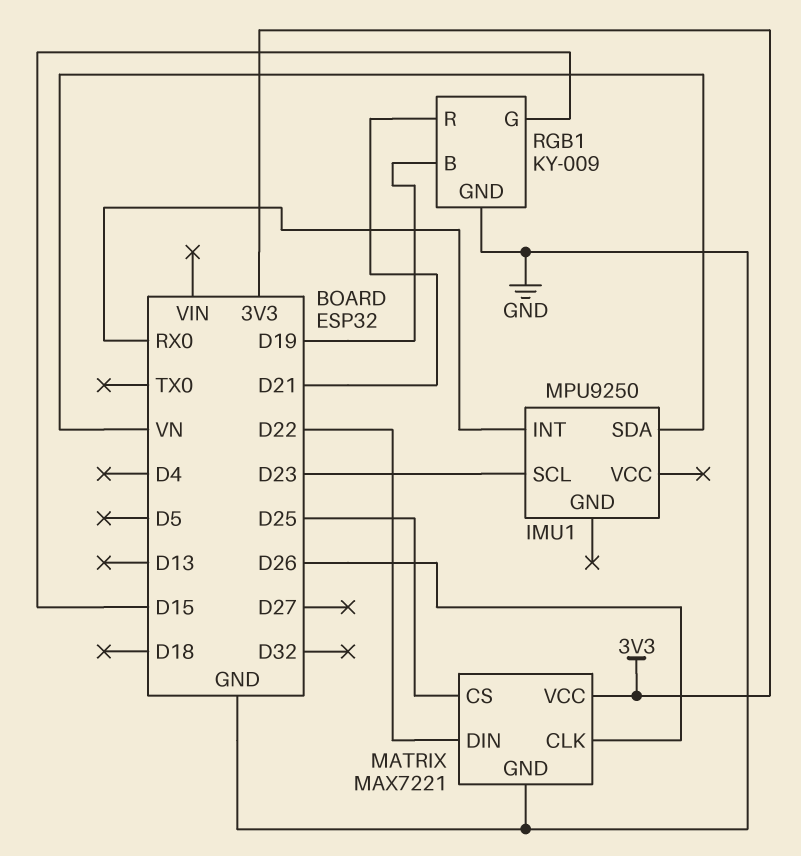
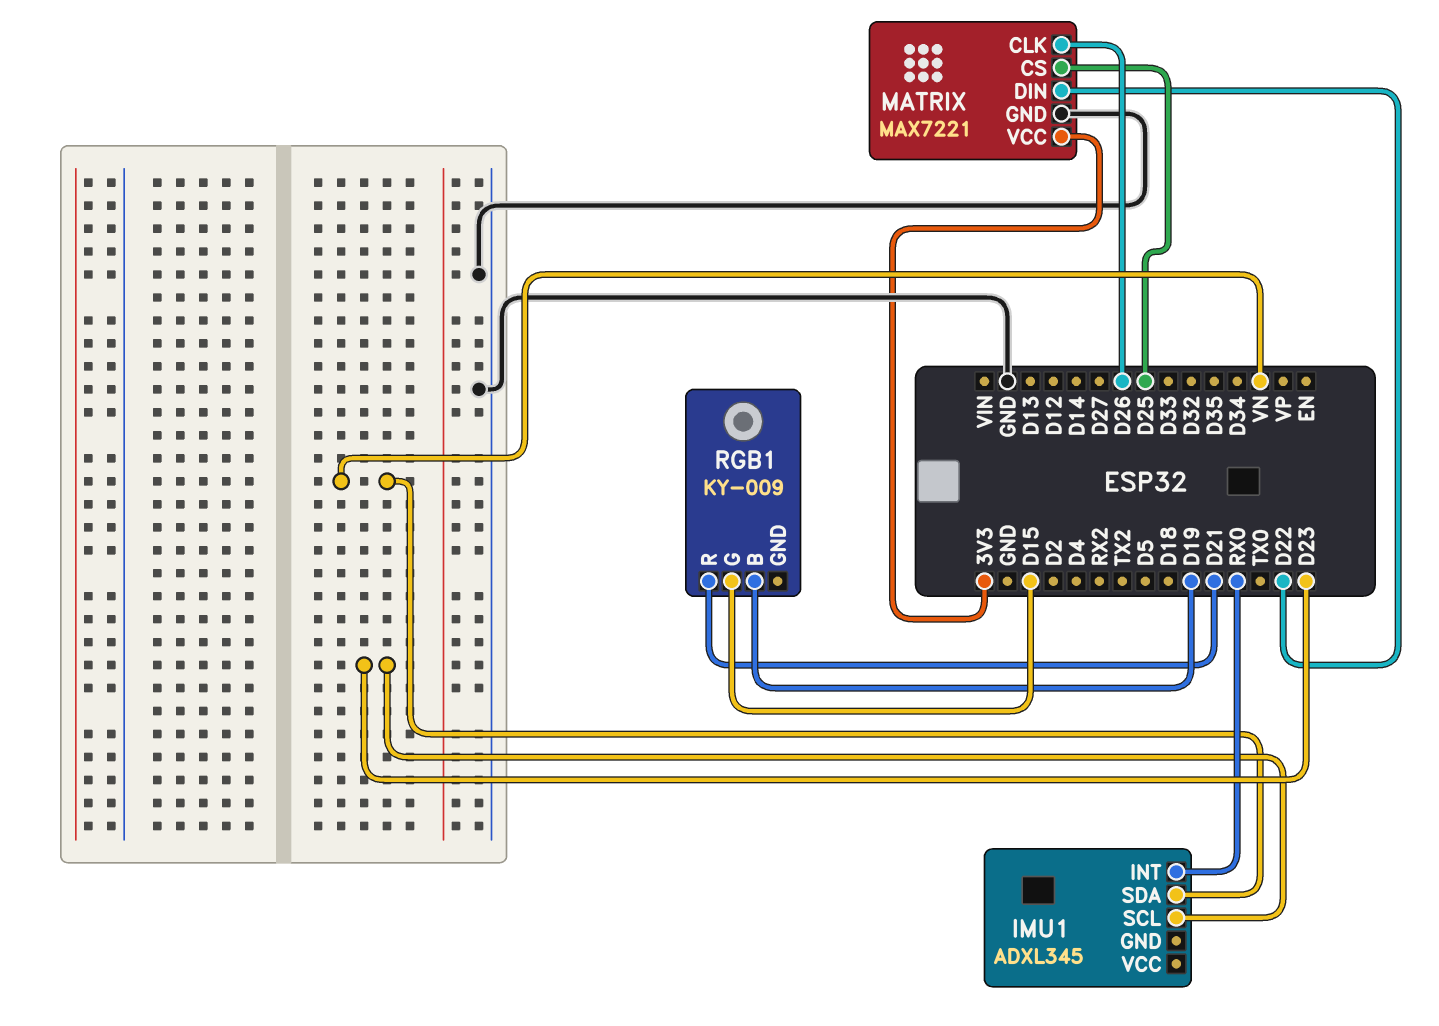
IMU1: MPU9250 -> ADXL345
RGB1 pin GND: GND -> none

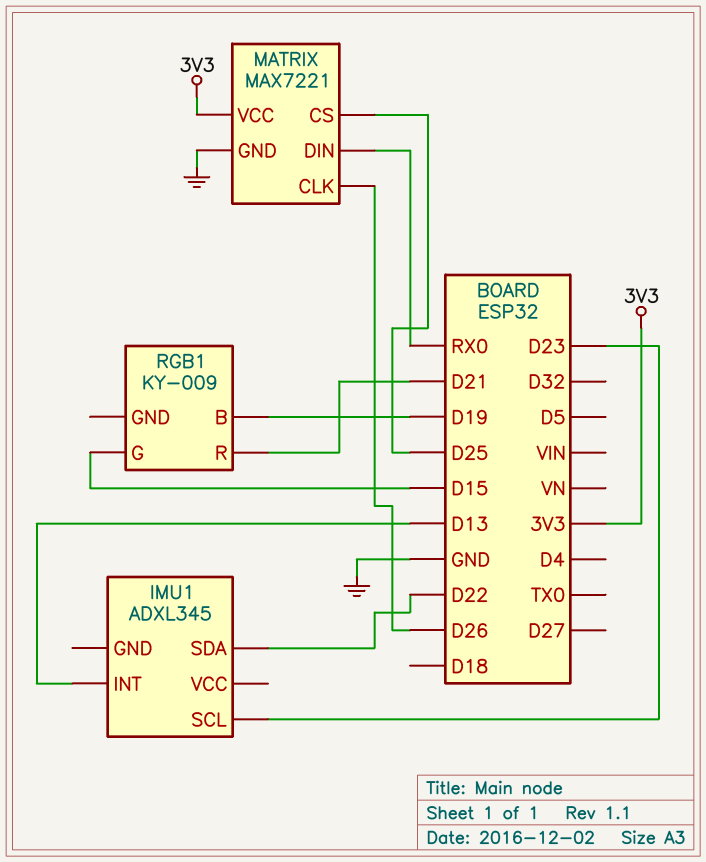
IMU1 pin INT: RX0 -> D13
IMU1 pin SDA: VN -> D22
MATRIX pin DIN: D22 -> RX0

